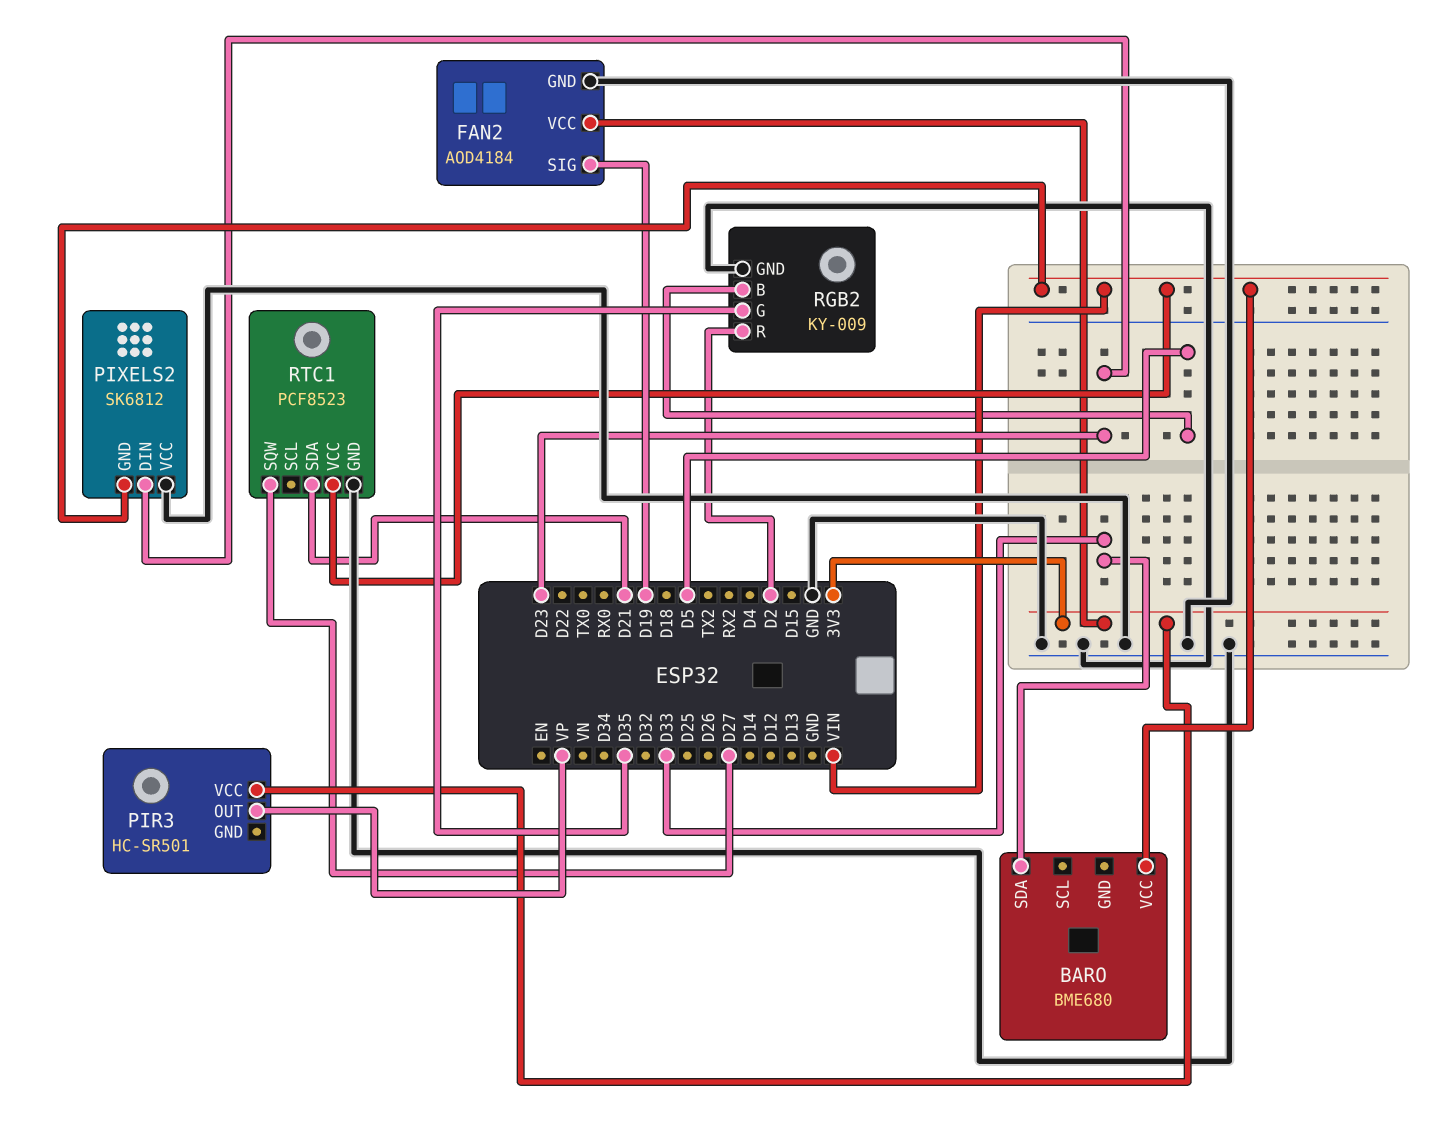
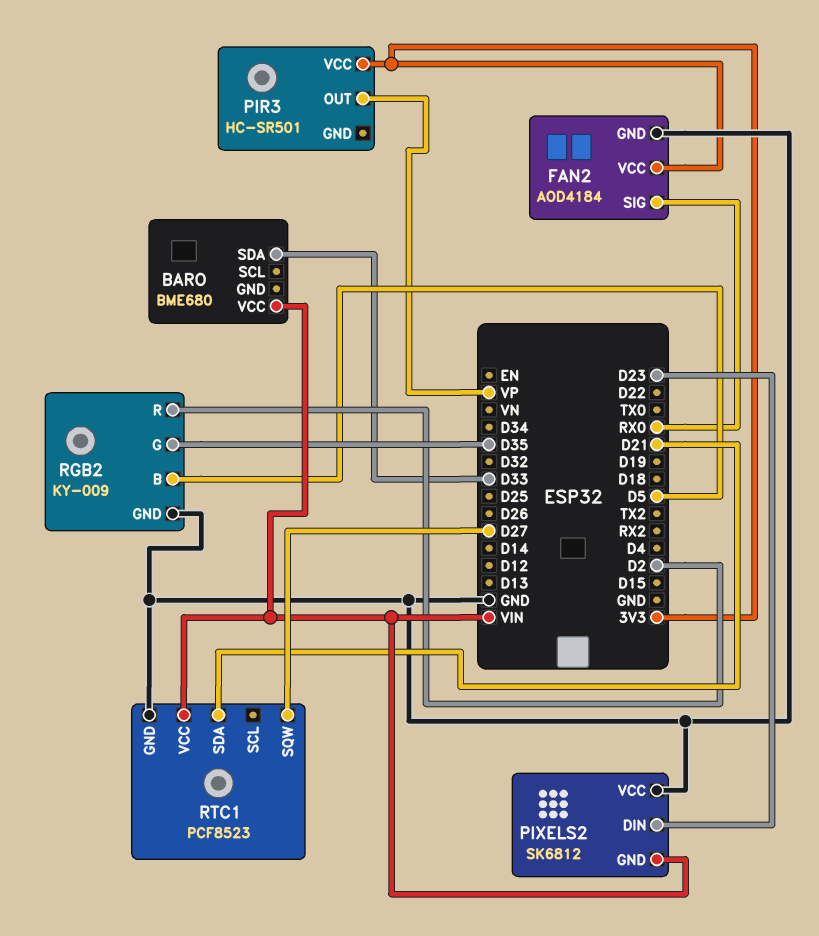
FAN2 pin SIG: D19 -> RX0

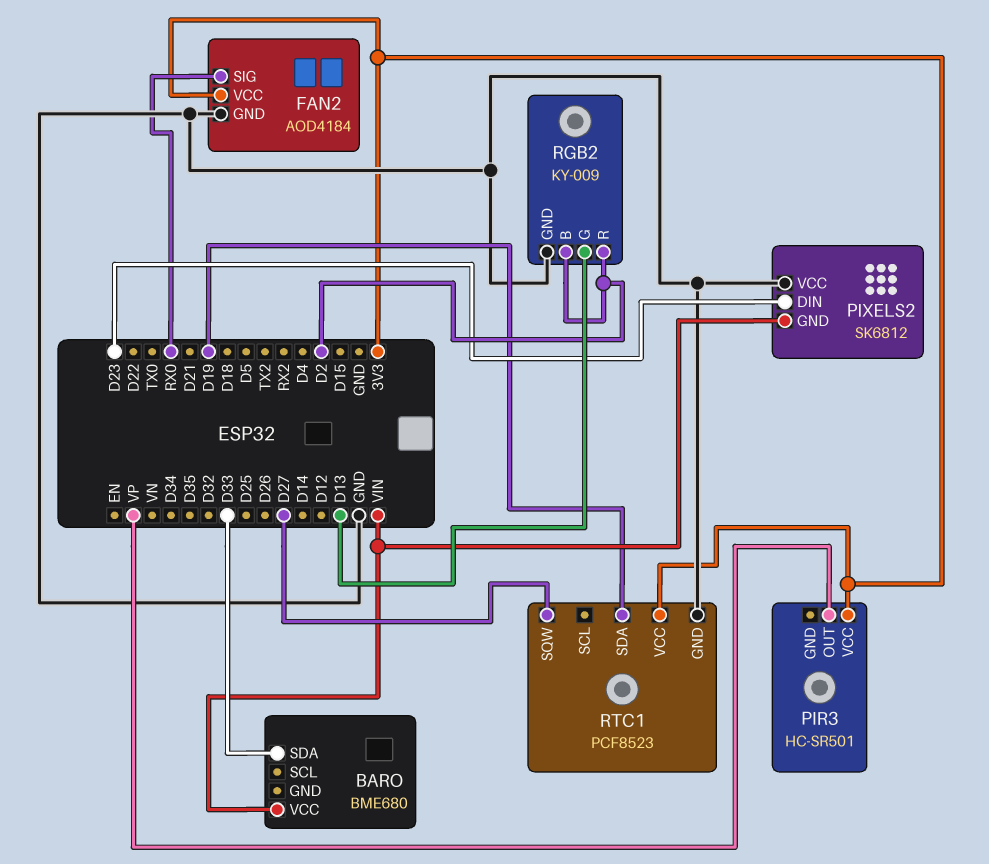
RGB2 pin B: D5 -> D2
RGB2 pin G: D35 -> D13
RTC1 pin SDA: D21 -> D19
RTC1 pin VCC: VIN -> 3V3

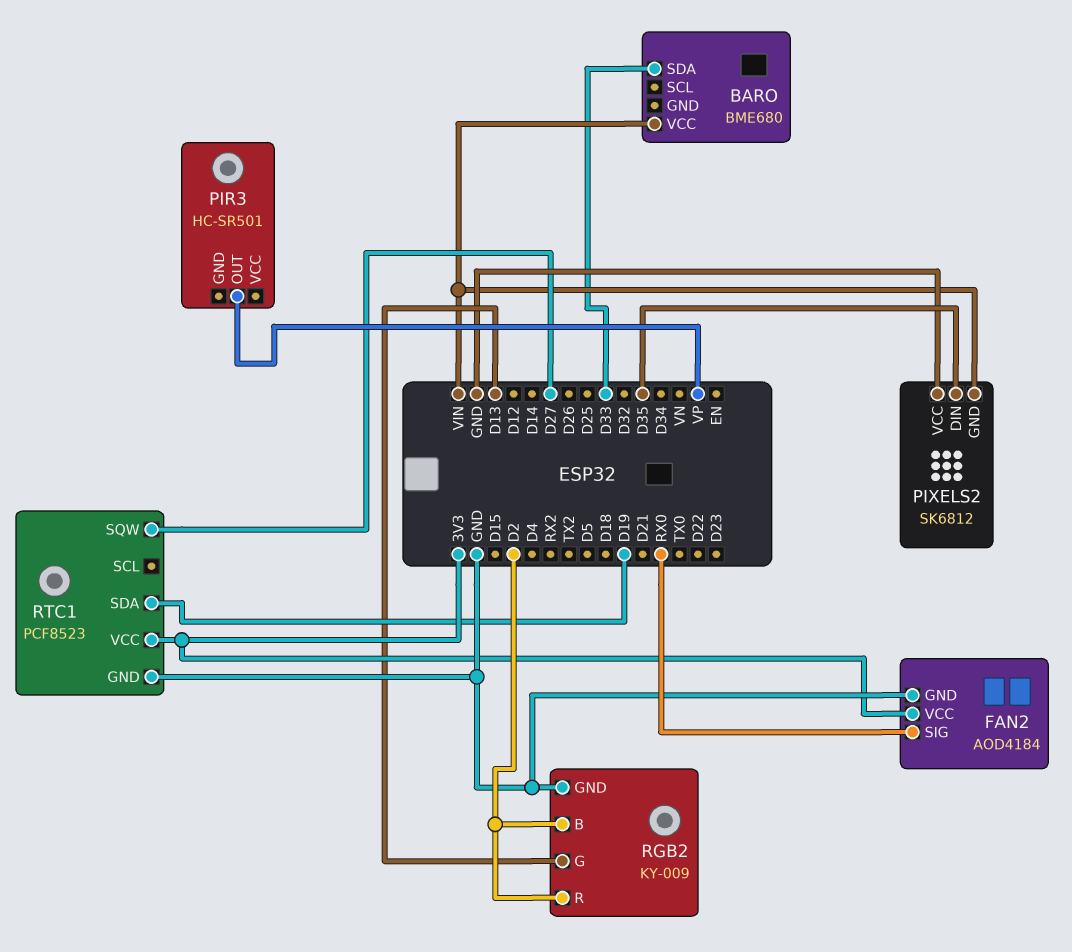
PIR3 pin VCC: 3V3 -> none
PIXELS2 pin DIN: D23 -> D35

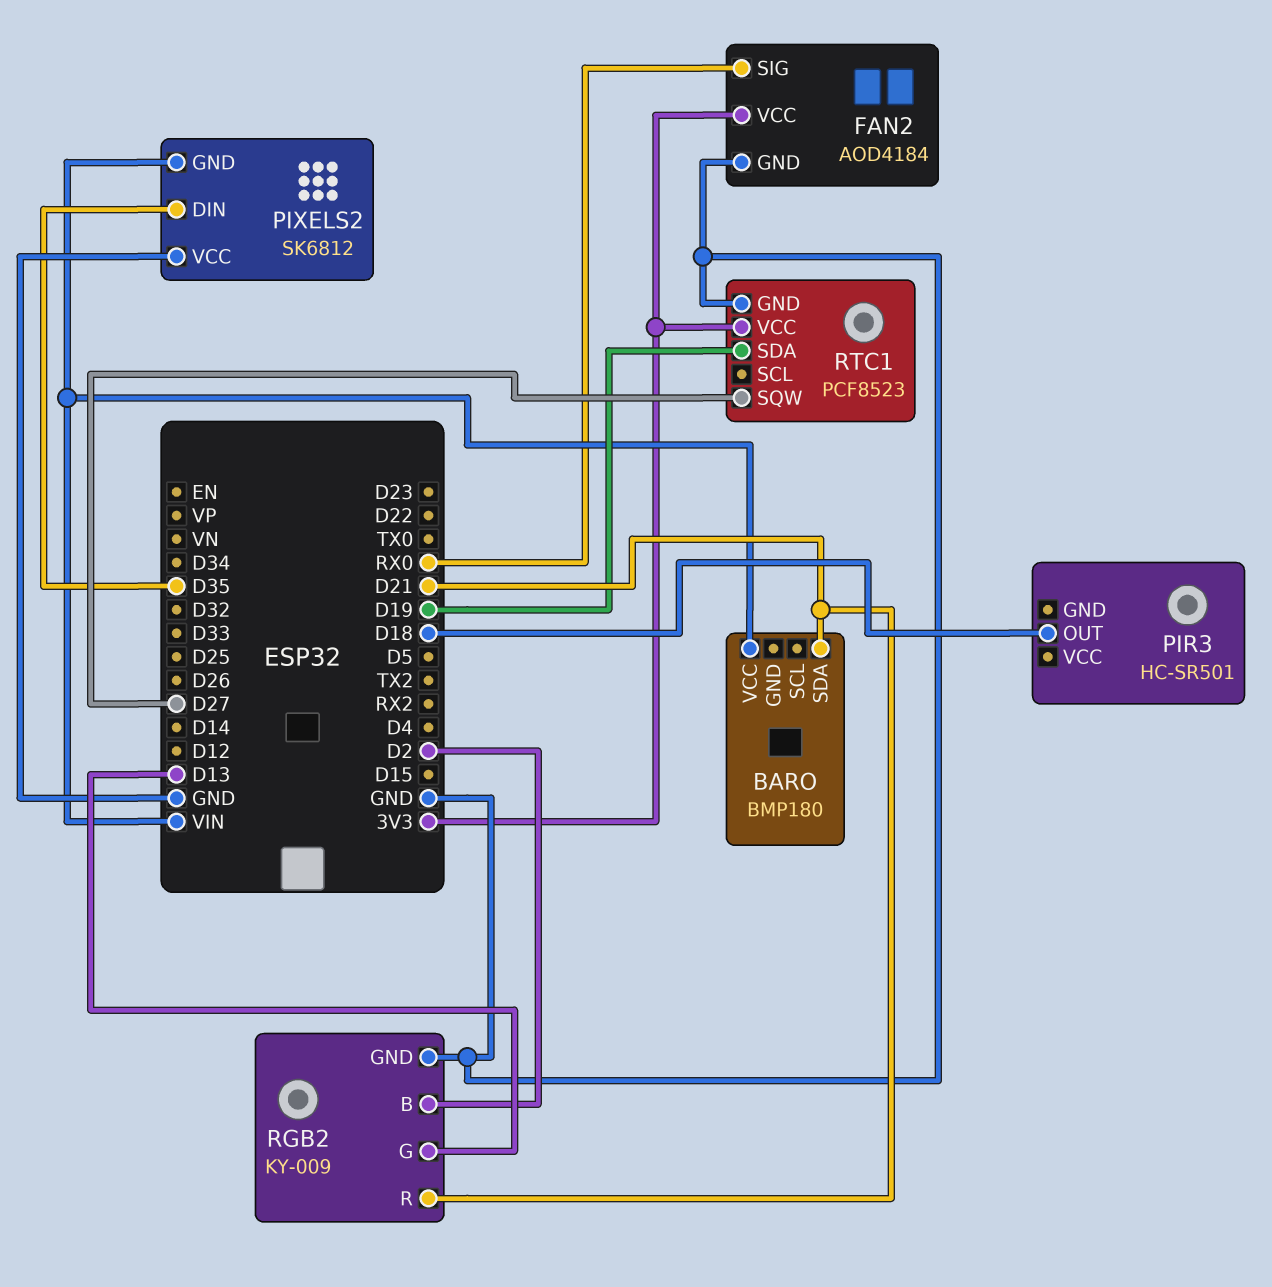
BARO: BME680 -> BMP180
BARO pin SDA: D33 -> D21
PIR3 pin OUT: VP -> D18
RGB2 pin R: D2 -> D21

